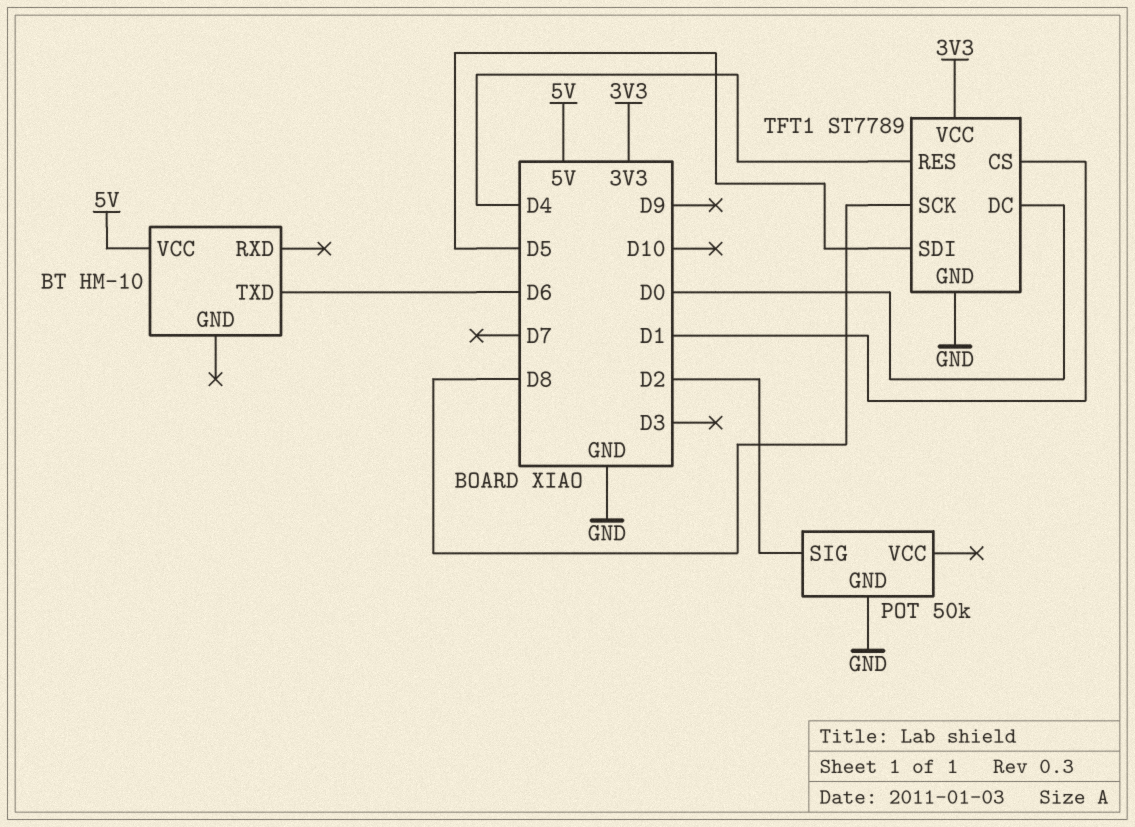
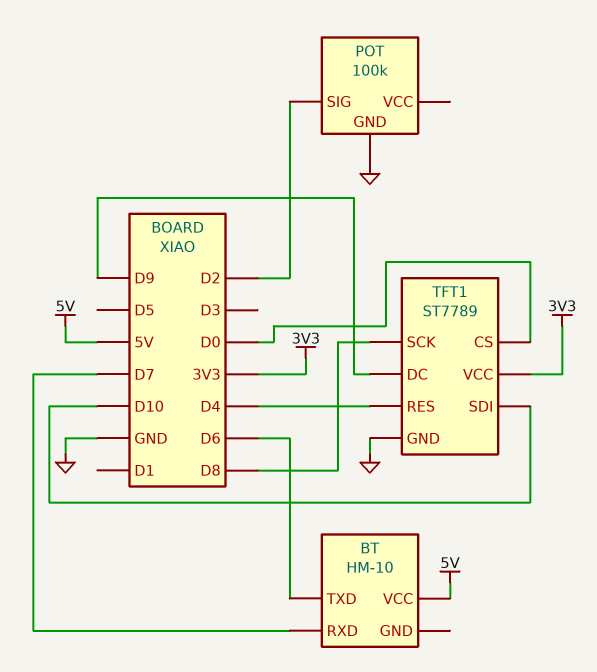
BT pin RXD: none -> D7
POT: 50k -> 100k
TFT1 pin CS: D1 -> D0
TFT1 pin DC: D0 -> D9
TFT1 pin SDI: D5 -> D10

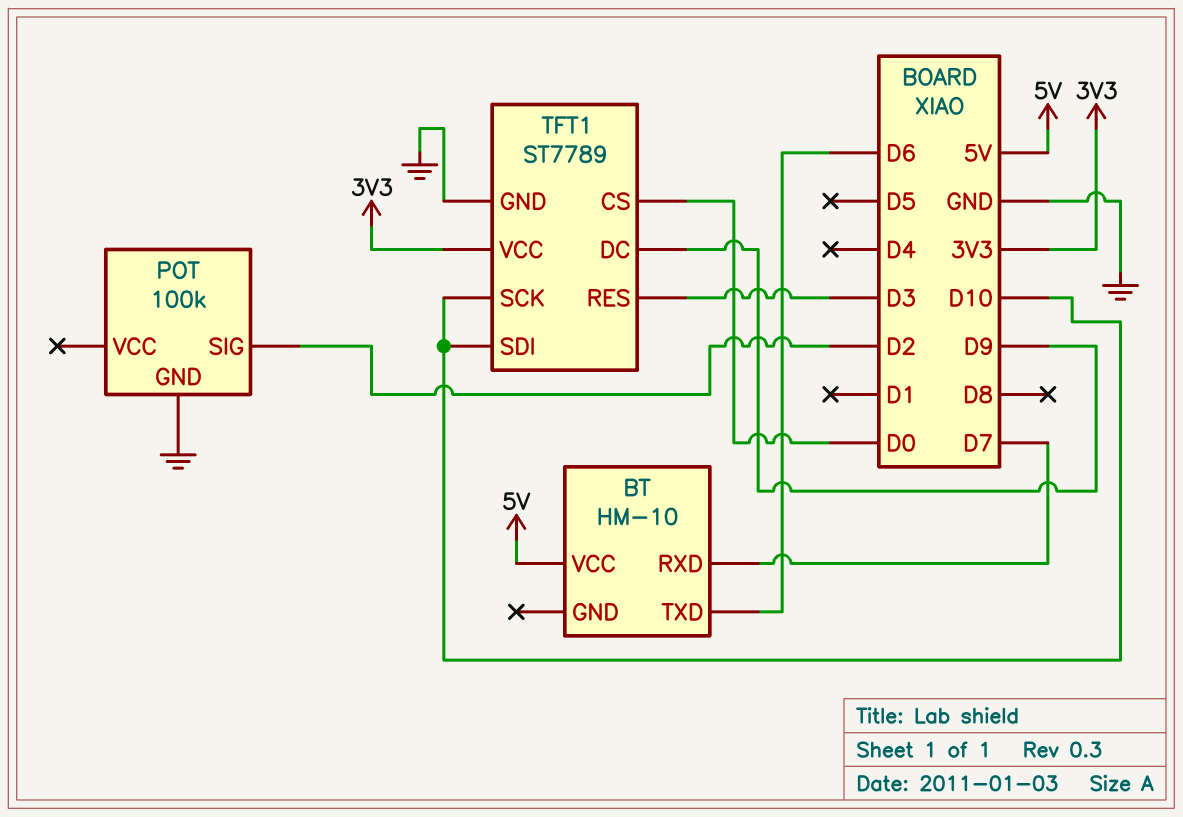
TFT1 pin RES: D4 -> D3
TFT1 pin SCK: D8 -> D10

